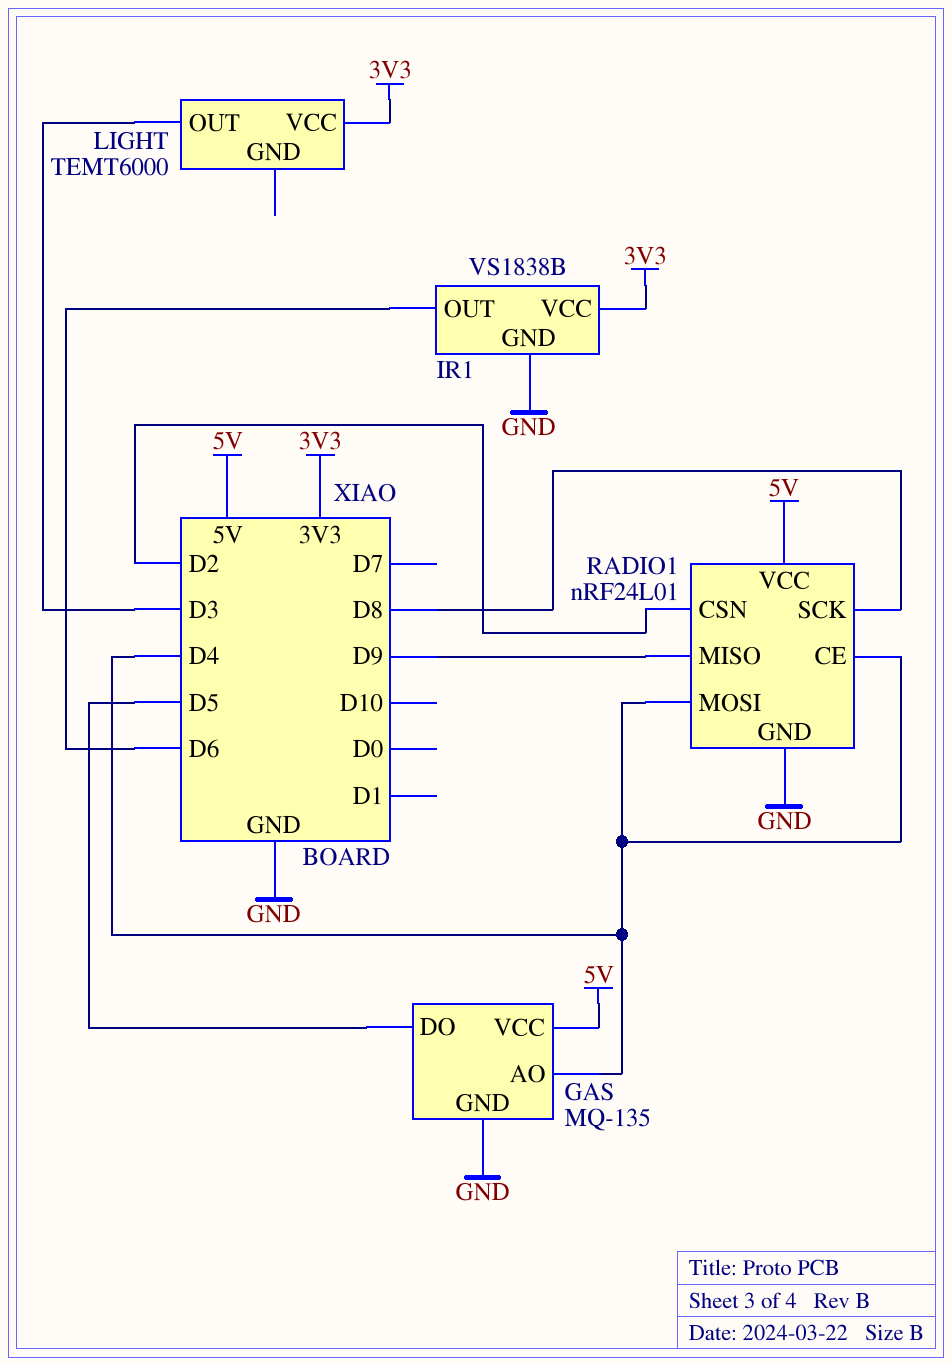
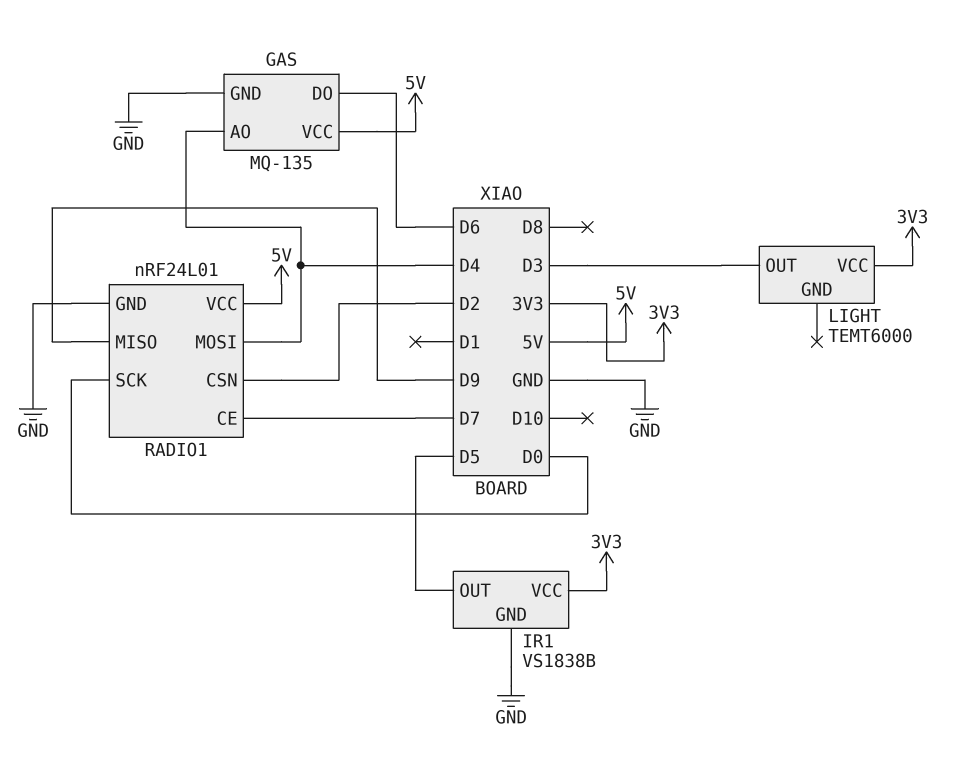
GAS pin DO: D5 -> D6
IR1 pin OUT: D6 -> D5
RADIO1 pin CE: D4 -> D7
RADIO1 pin SCK: D8 -> D0

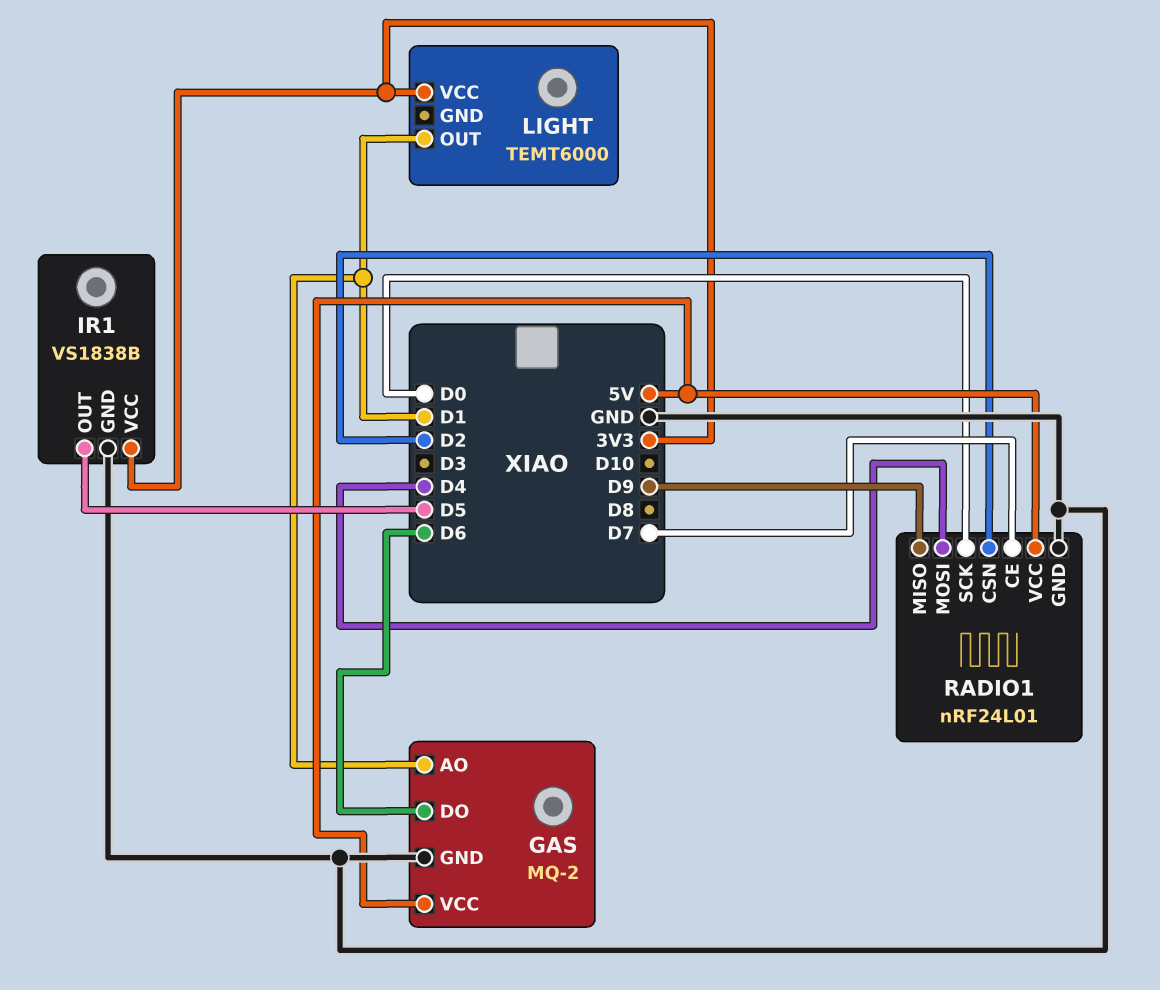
GAS: MQ-135 -> MQ-2
GAS pin AO: D4 -> D1
LIGHT pin OUT: D3 -> D1

